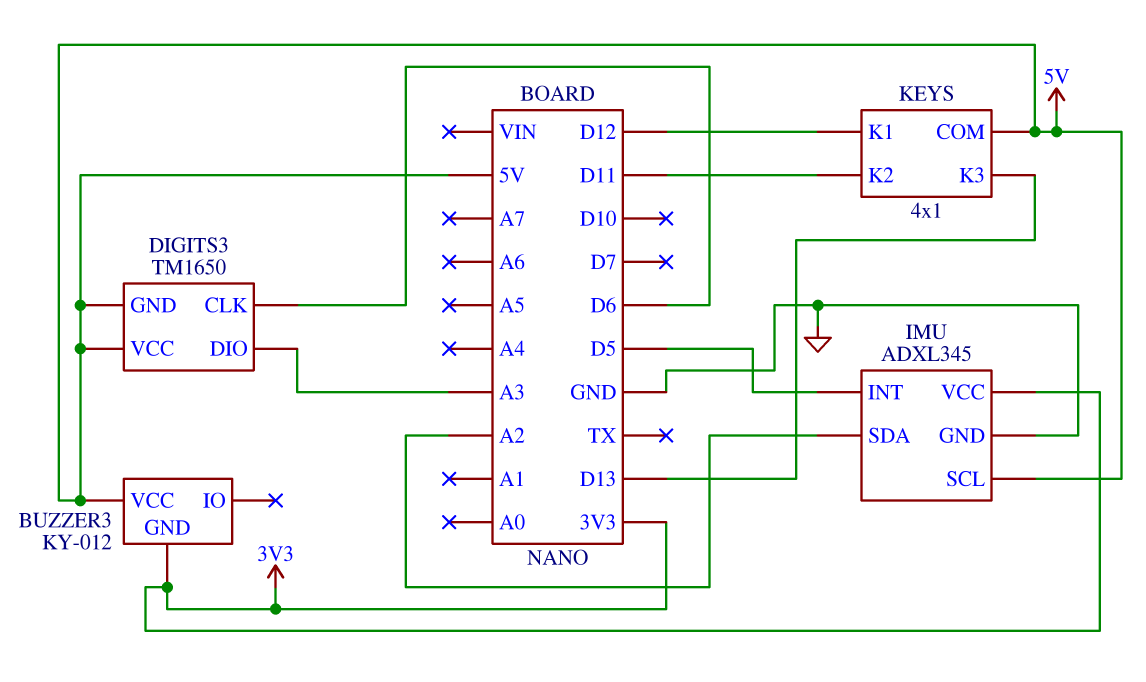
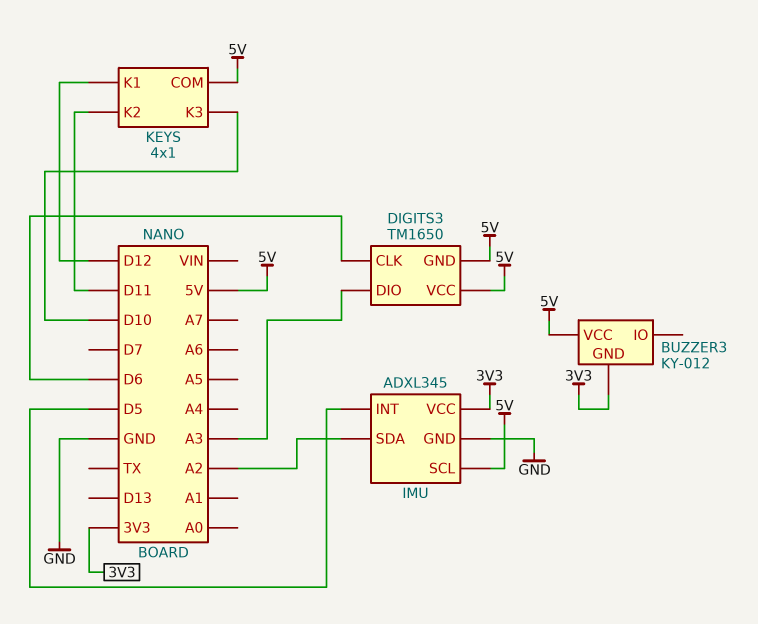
KEYS pin K3: D13 -> D10

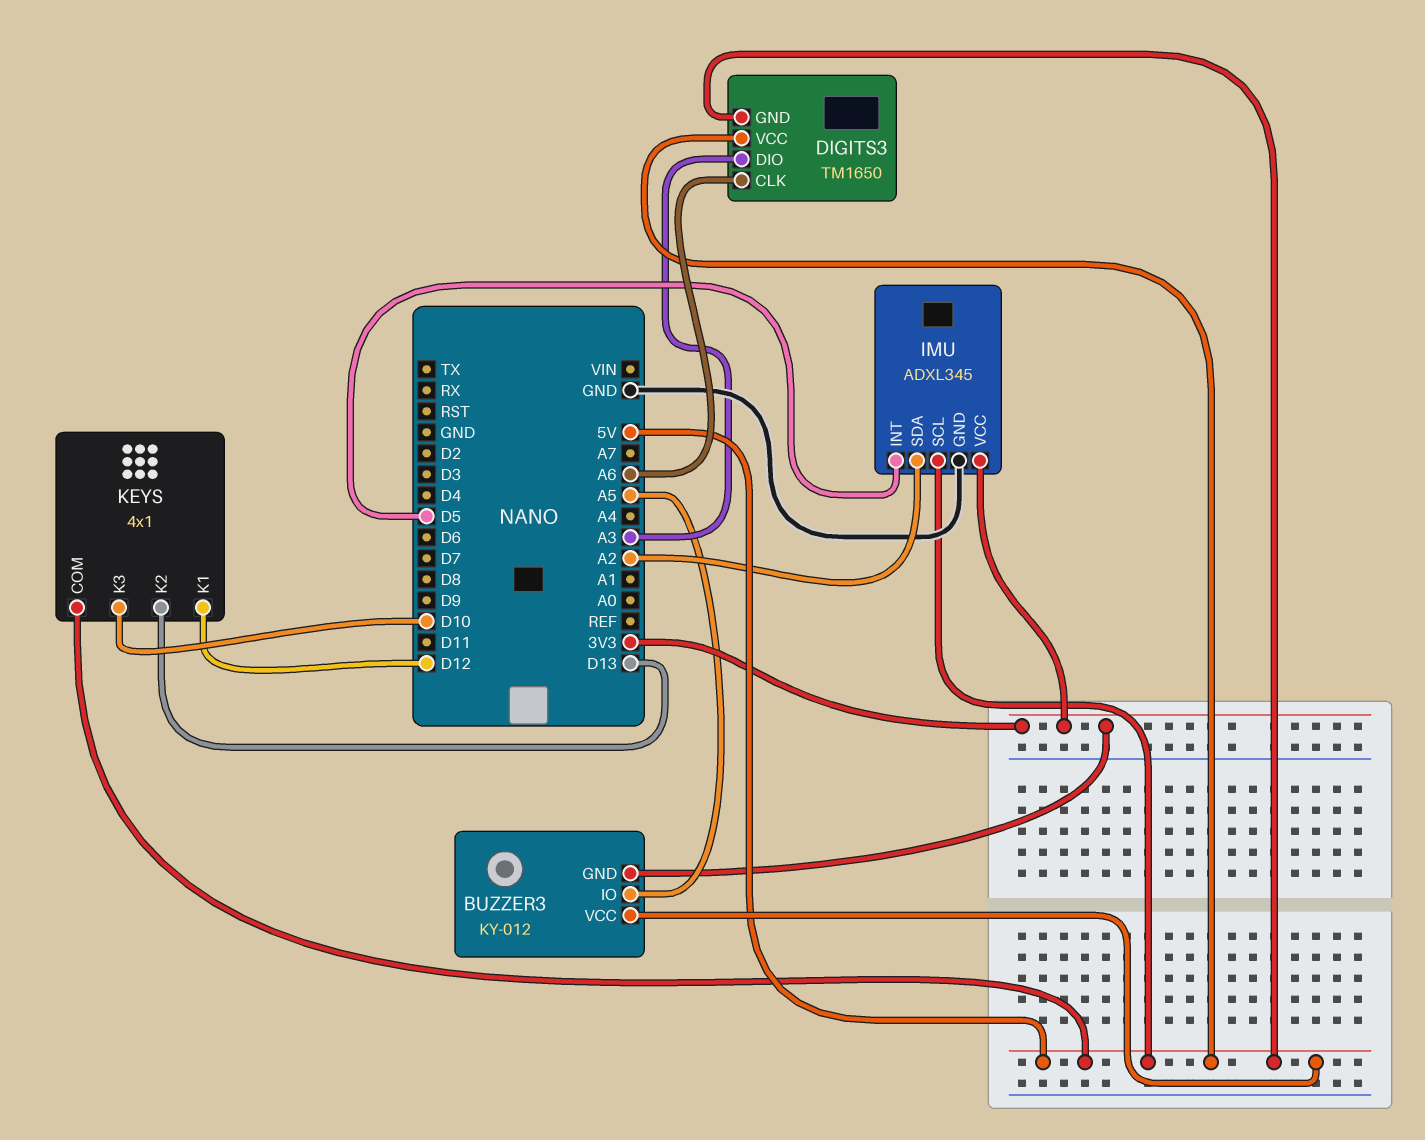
BUZZER3 pin IO: none -> A5
DIGITS3 pin CLK: D6 -> A6
KEYS pin K2: D11 -> D13

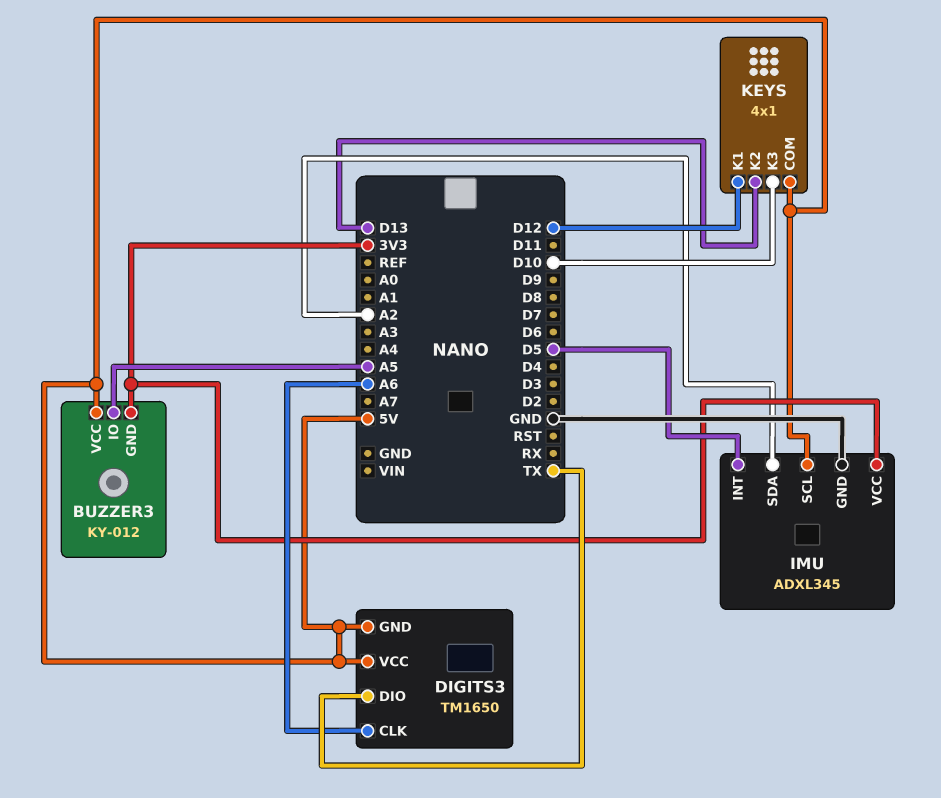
DIGITS3 pin DIO: A3 -> TX

